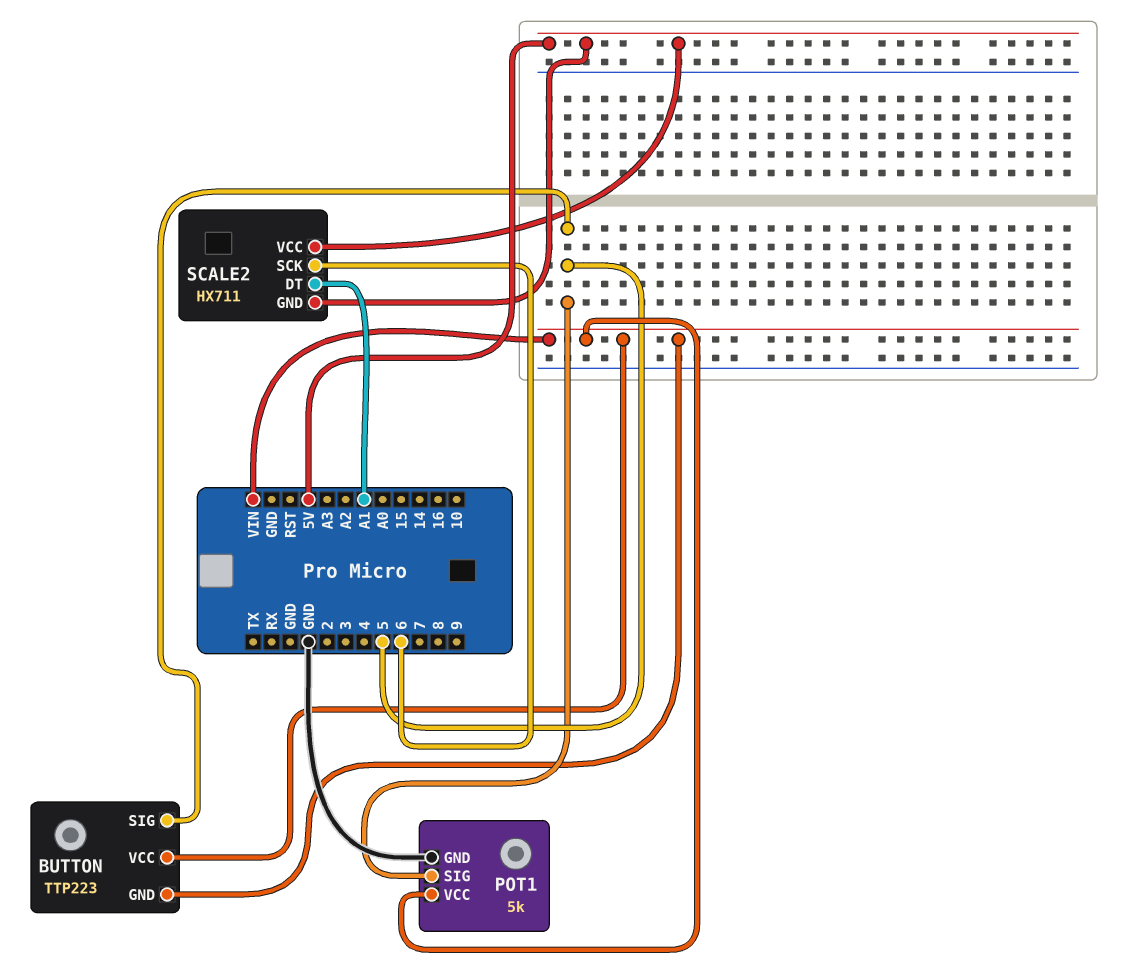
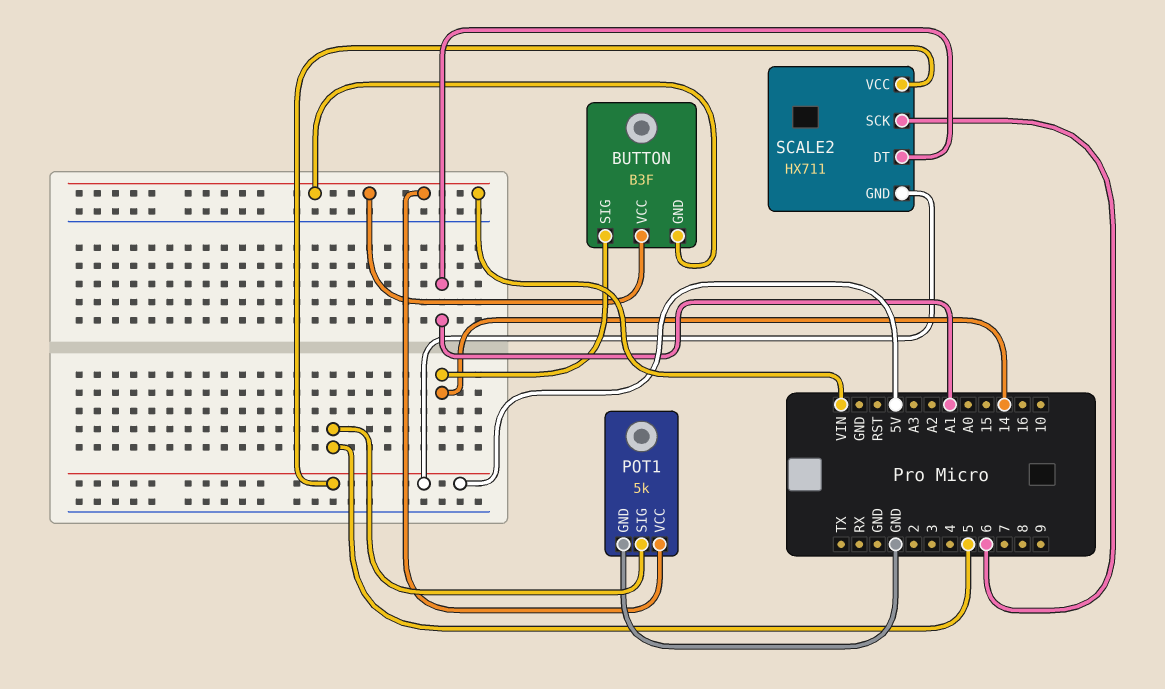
BUTTON: TTP223 -> B3F
BUTTON pin SIG: 5 -> 14

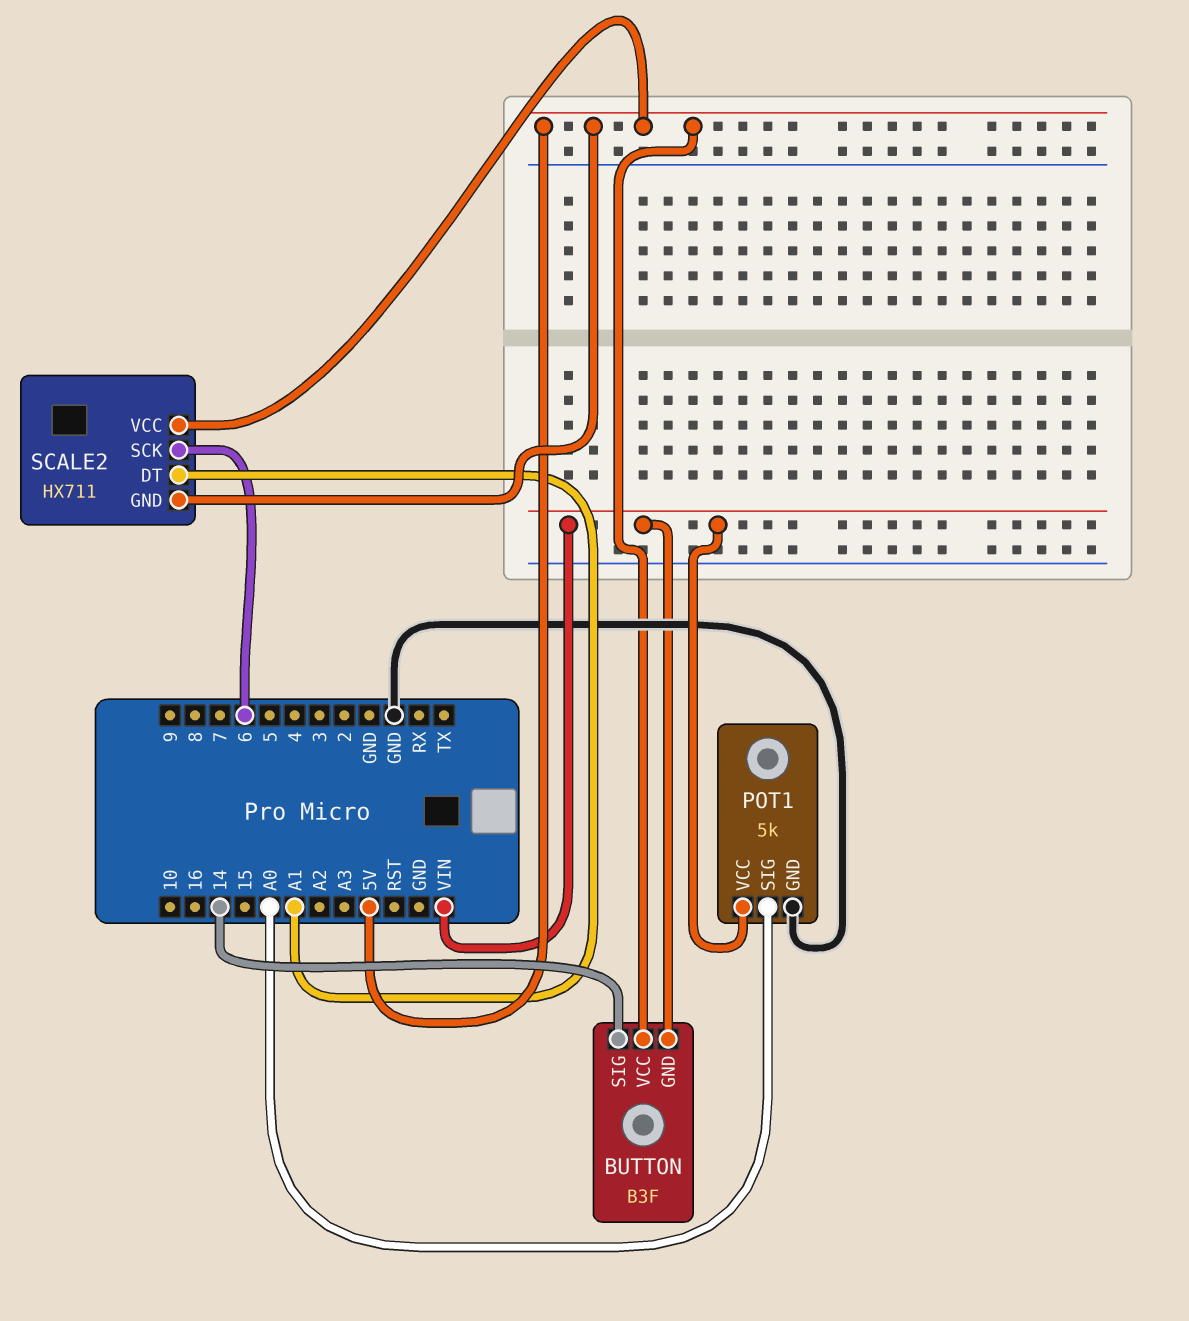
BUTTON pin VCC: VIN -> 5V
POT1 pin SIG: 5 -> A0

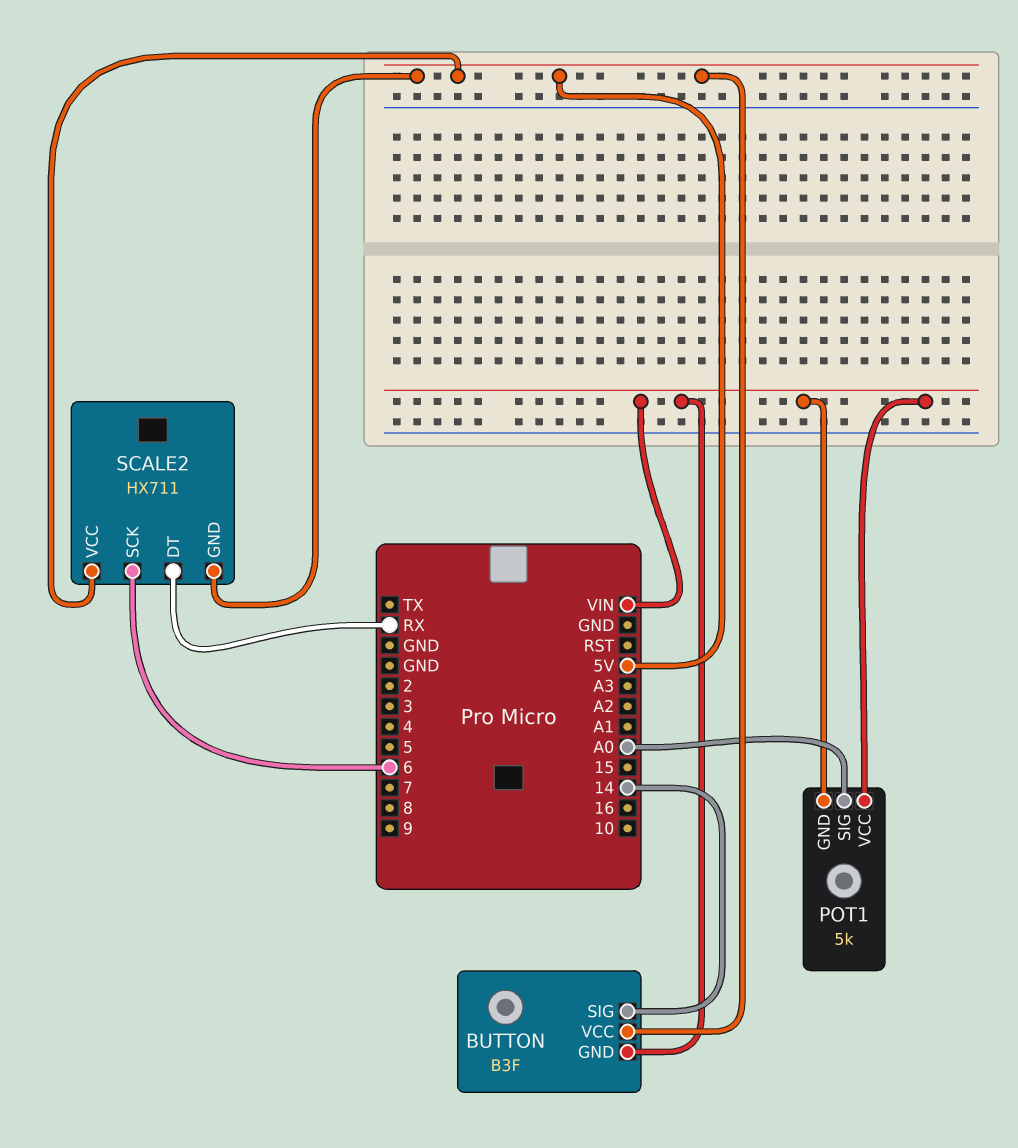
POT1 pin GND: GND -> VIN
SCALE2 pin DT: A1 -> RX

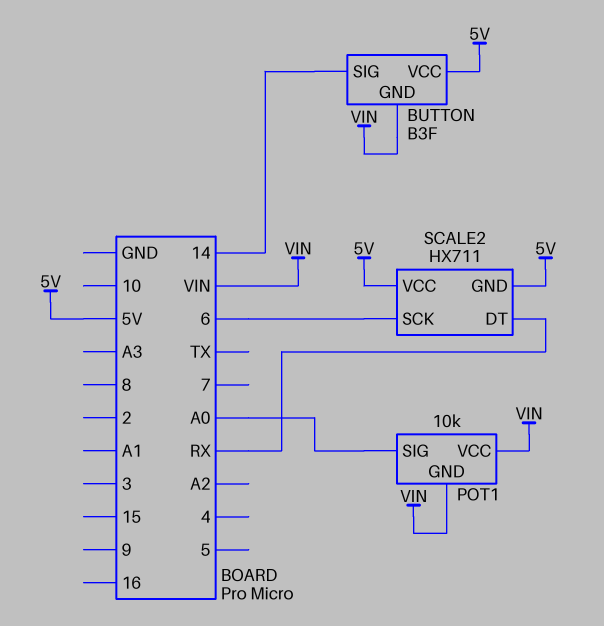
POT1: 5k -> 10k

